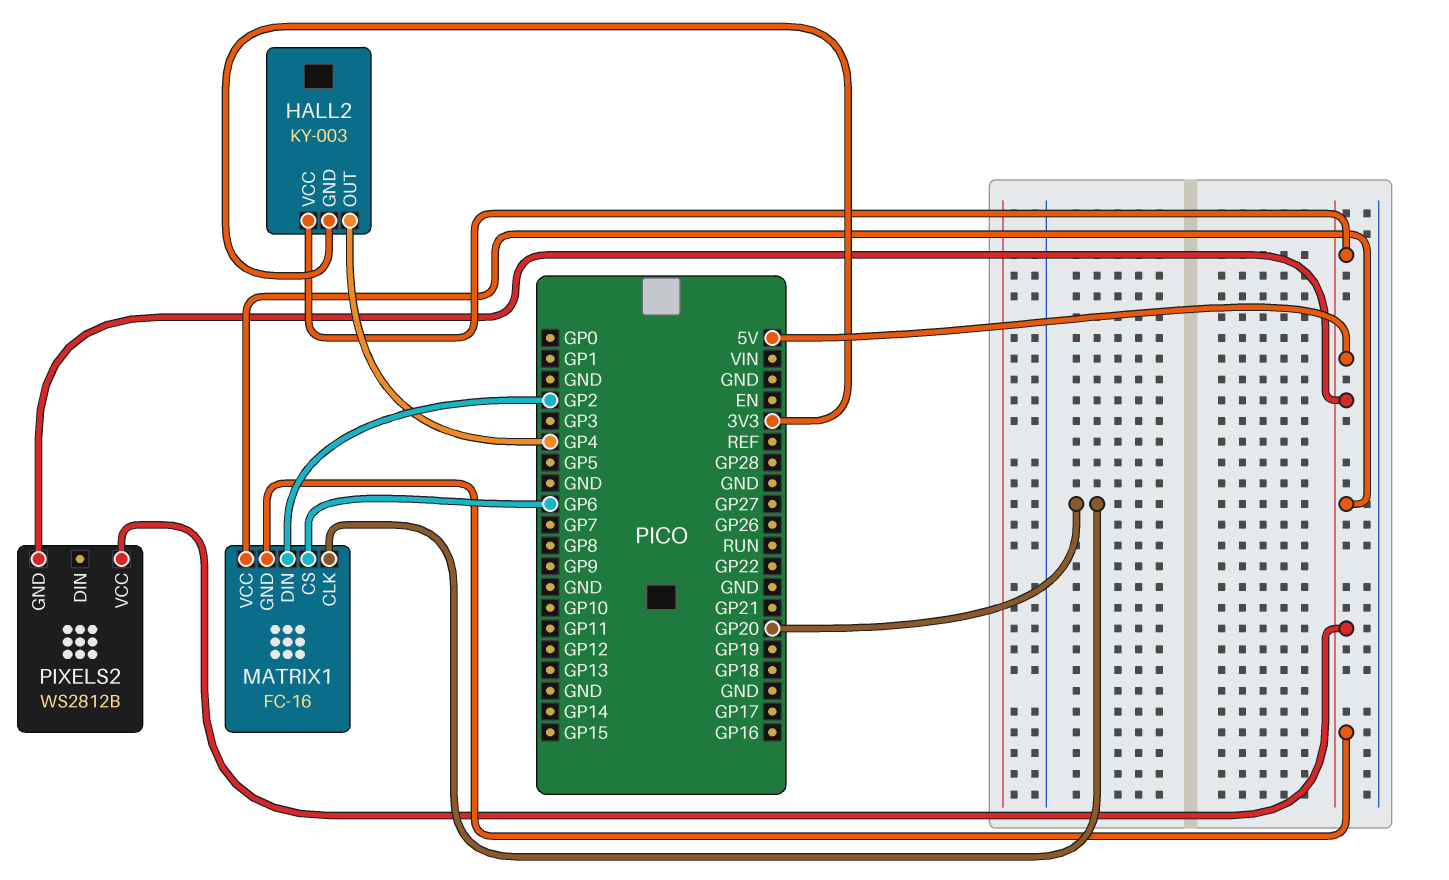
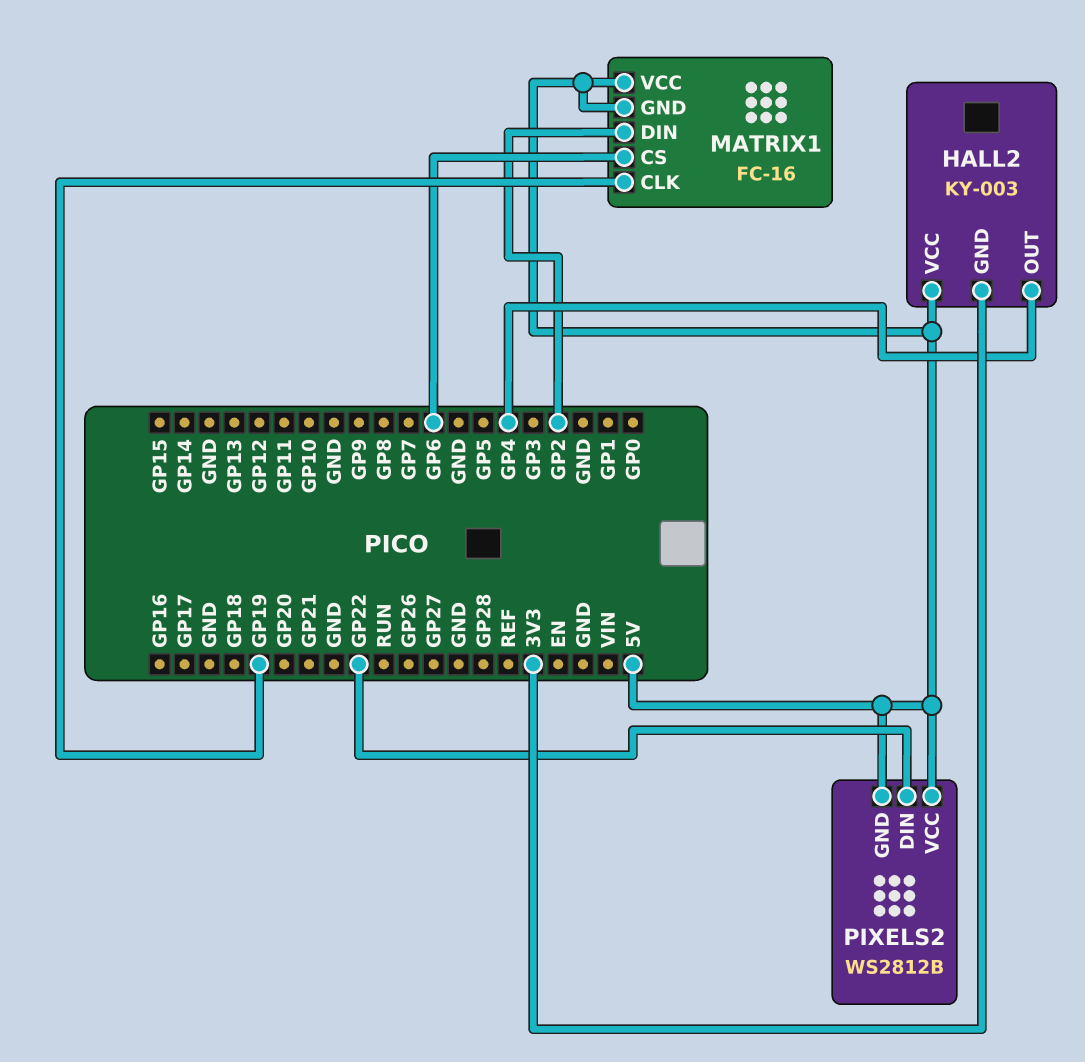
MATRIX1 pin CLK: GP20 -> GP19
PIXELS2 pin DIN: none -> GP22

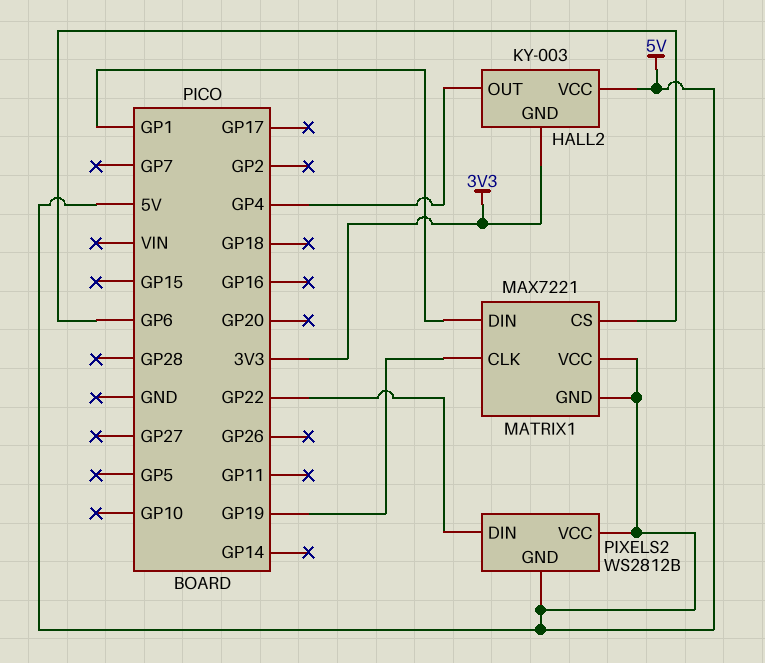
MATRIX1: FC-16 -> MAX7221
MATRIX1 pin DIN: GP2 -> GP1

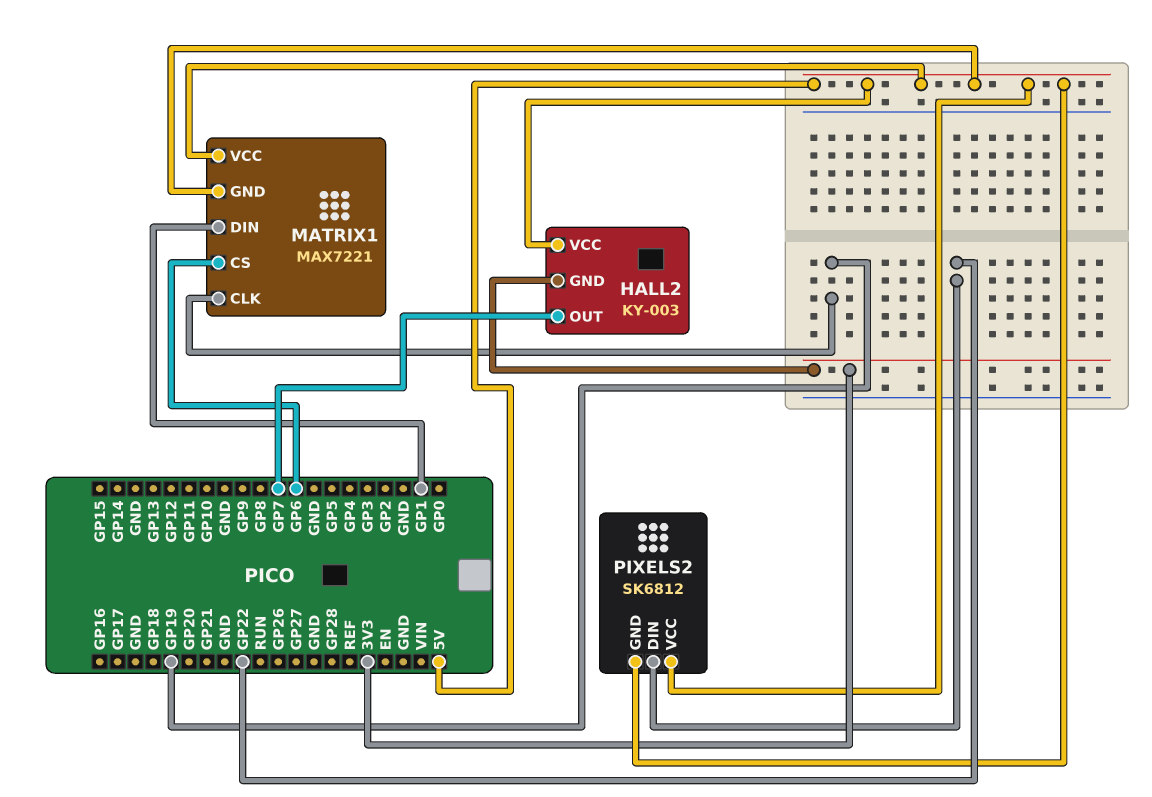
HALL2 pin OUT: GP4 -> GP7
PIXELS2: WS2812B -> SK6812

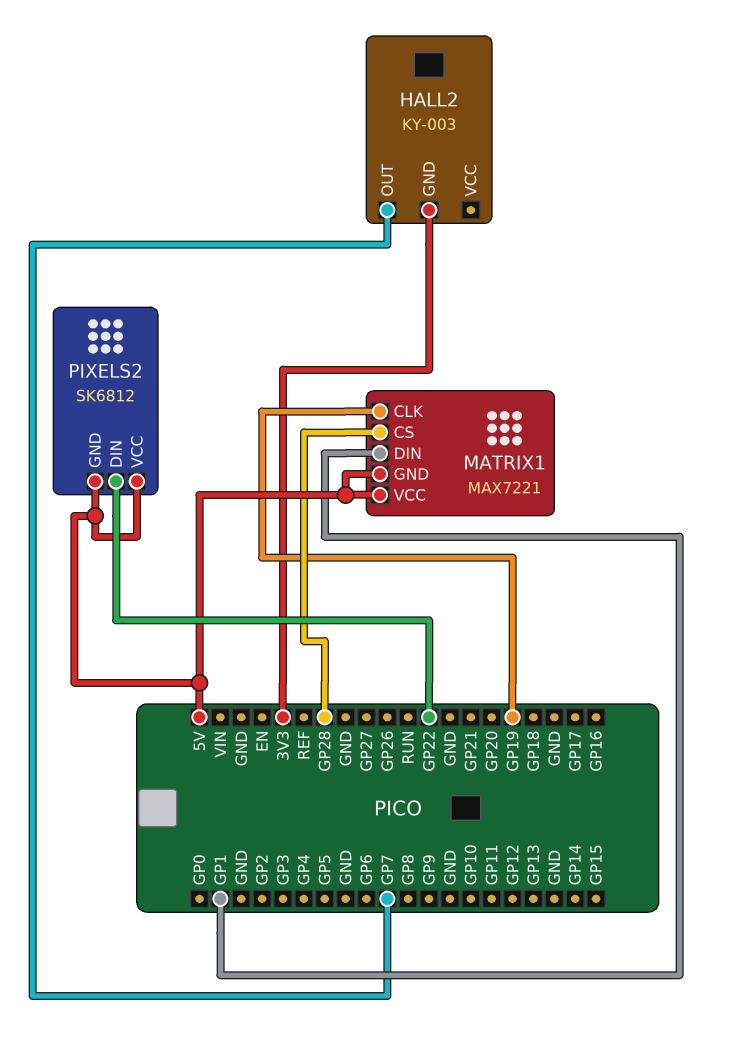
HALL2 pin VCC: 5V -> none
MATRIX1 pin CS: GP6 -> GP28

